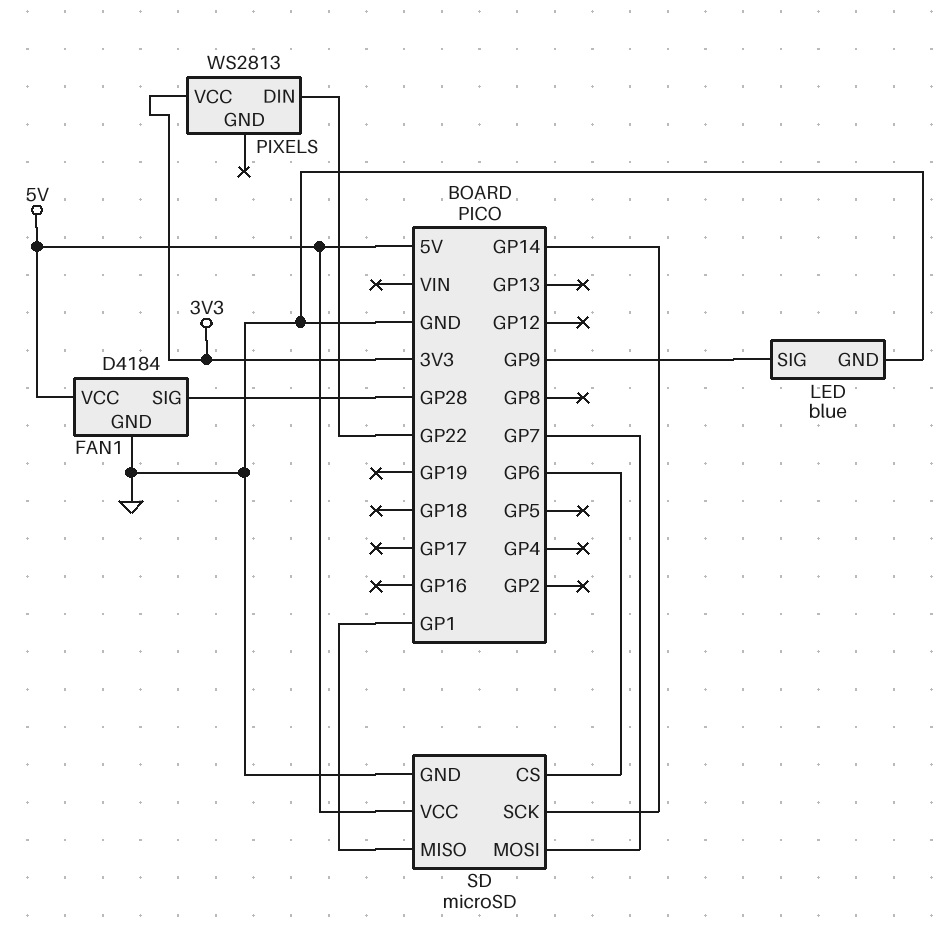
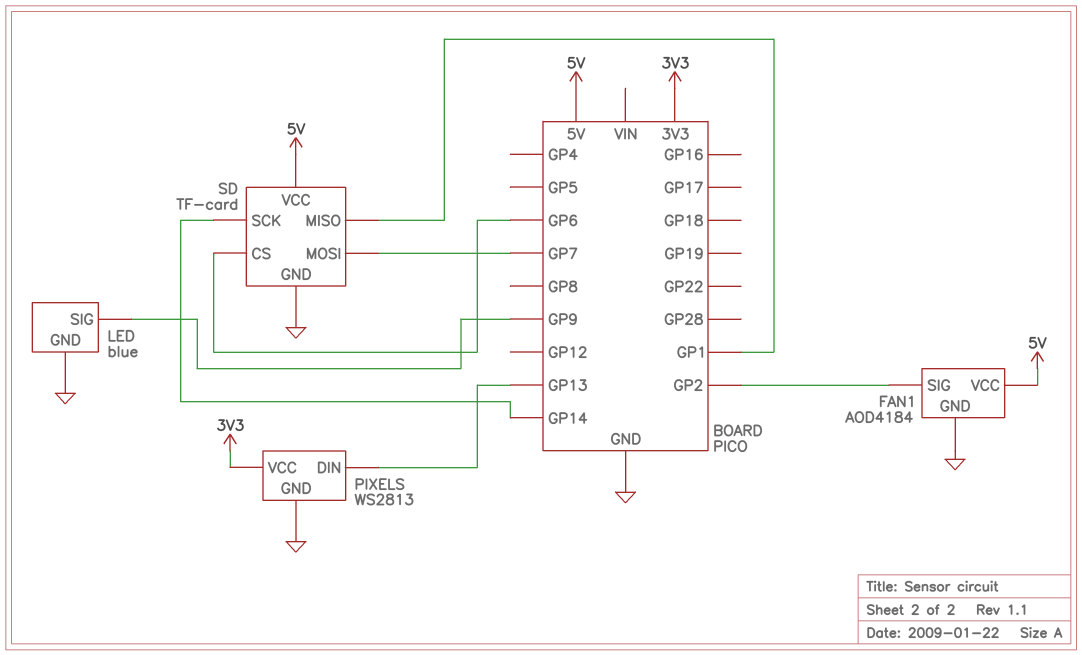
FAN1: D4184 -> AOD4184
FAN1 pin SIG: GP28 -> GP2
PIXELS pin DIN: GP22 -> GP13
PIXELS pin GND: none -> GND
SD: microSD -> TF-card

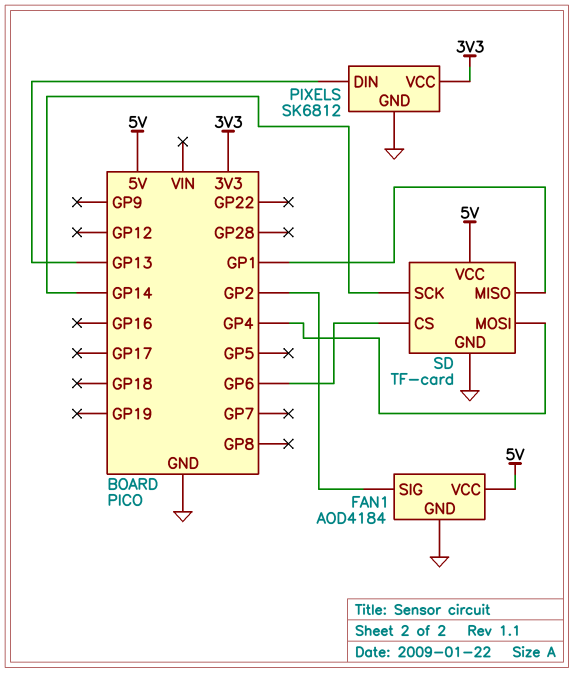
LED: blue -> none
LED pin GND: GND -> none
LED pin SIG: GP9 -> none
PIXELS: WS2813 -> SK6812
SD pin MOSI: GP7 -> GP4

